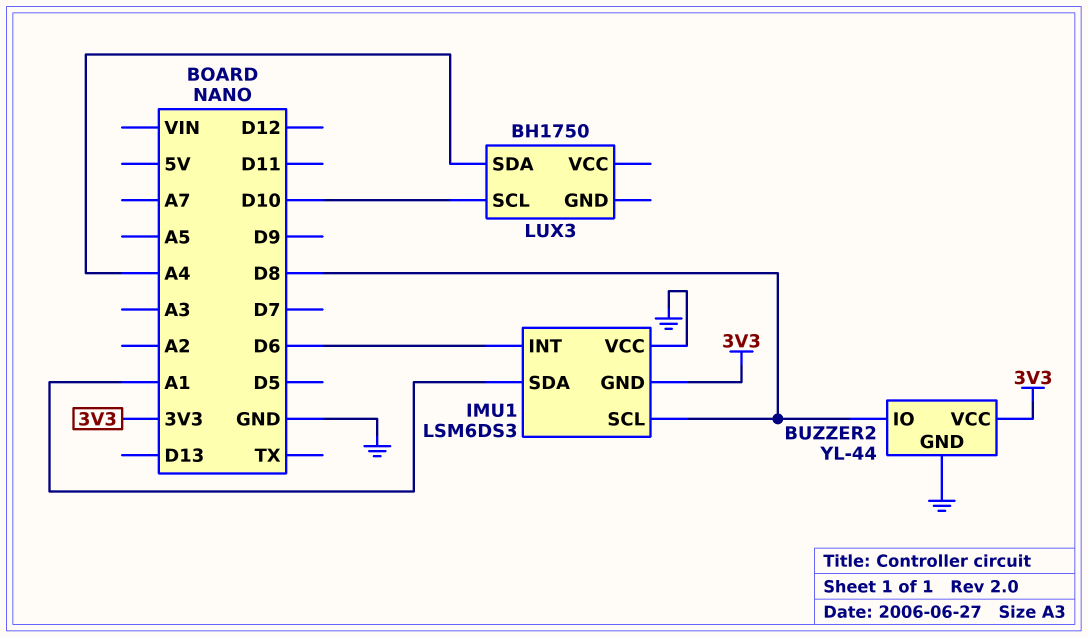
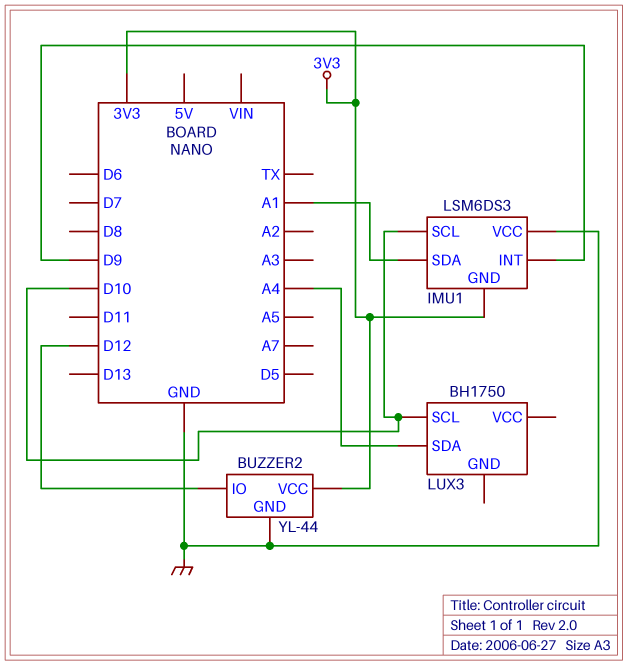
BUZZER2 pin IO: D8 -> D12
IMU1 pin INT: D6 -> D9
IMU1 pin SCL: D8 -> D10

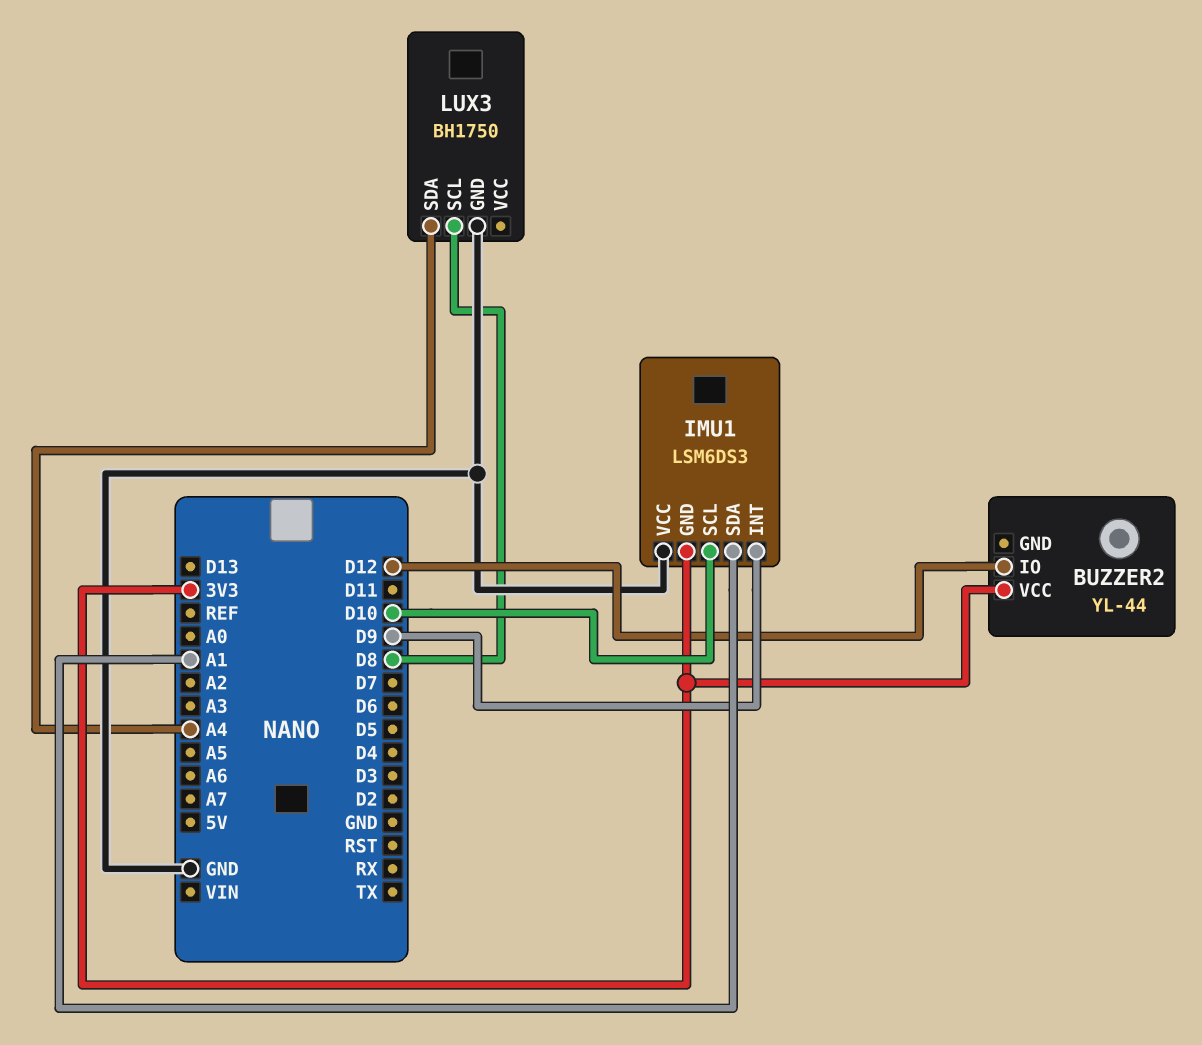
BUZZER2 pin GND: GND -> none
LUX3 pin GND: none -> GND
LUX3 pin SCL: D10 -> D8

